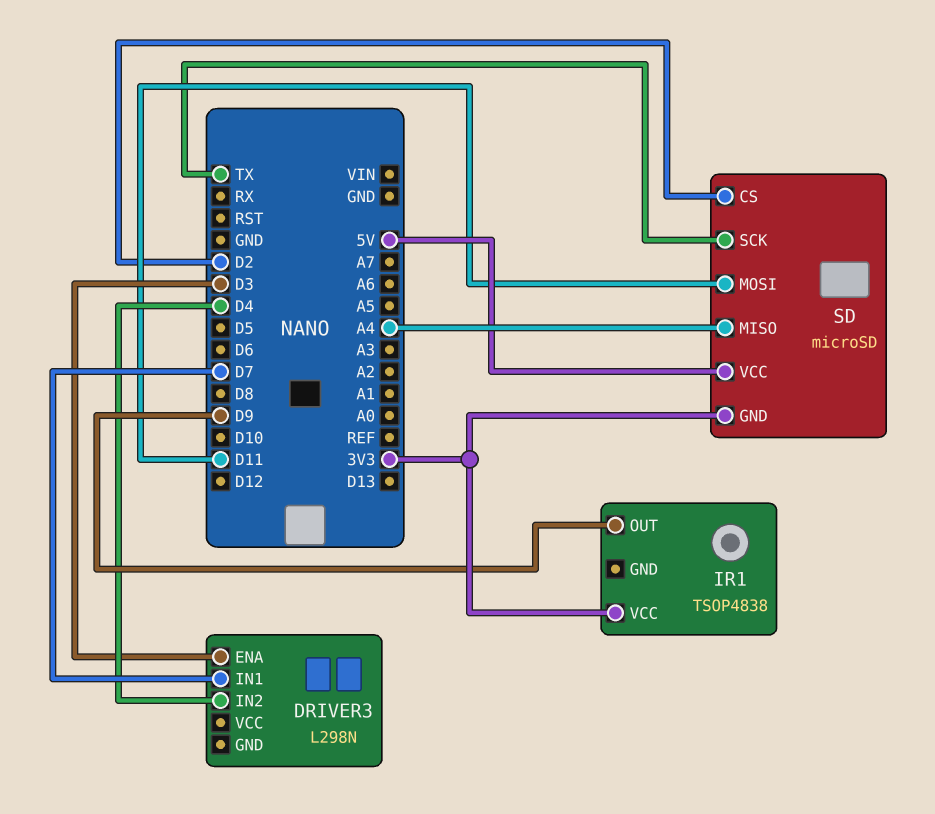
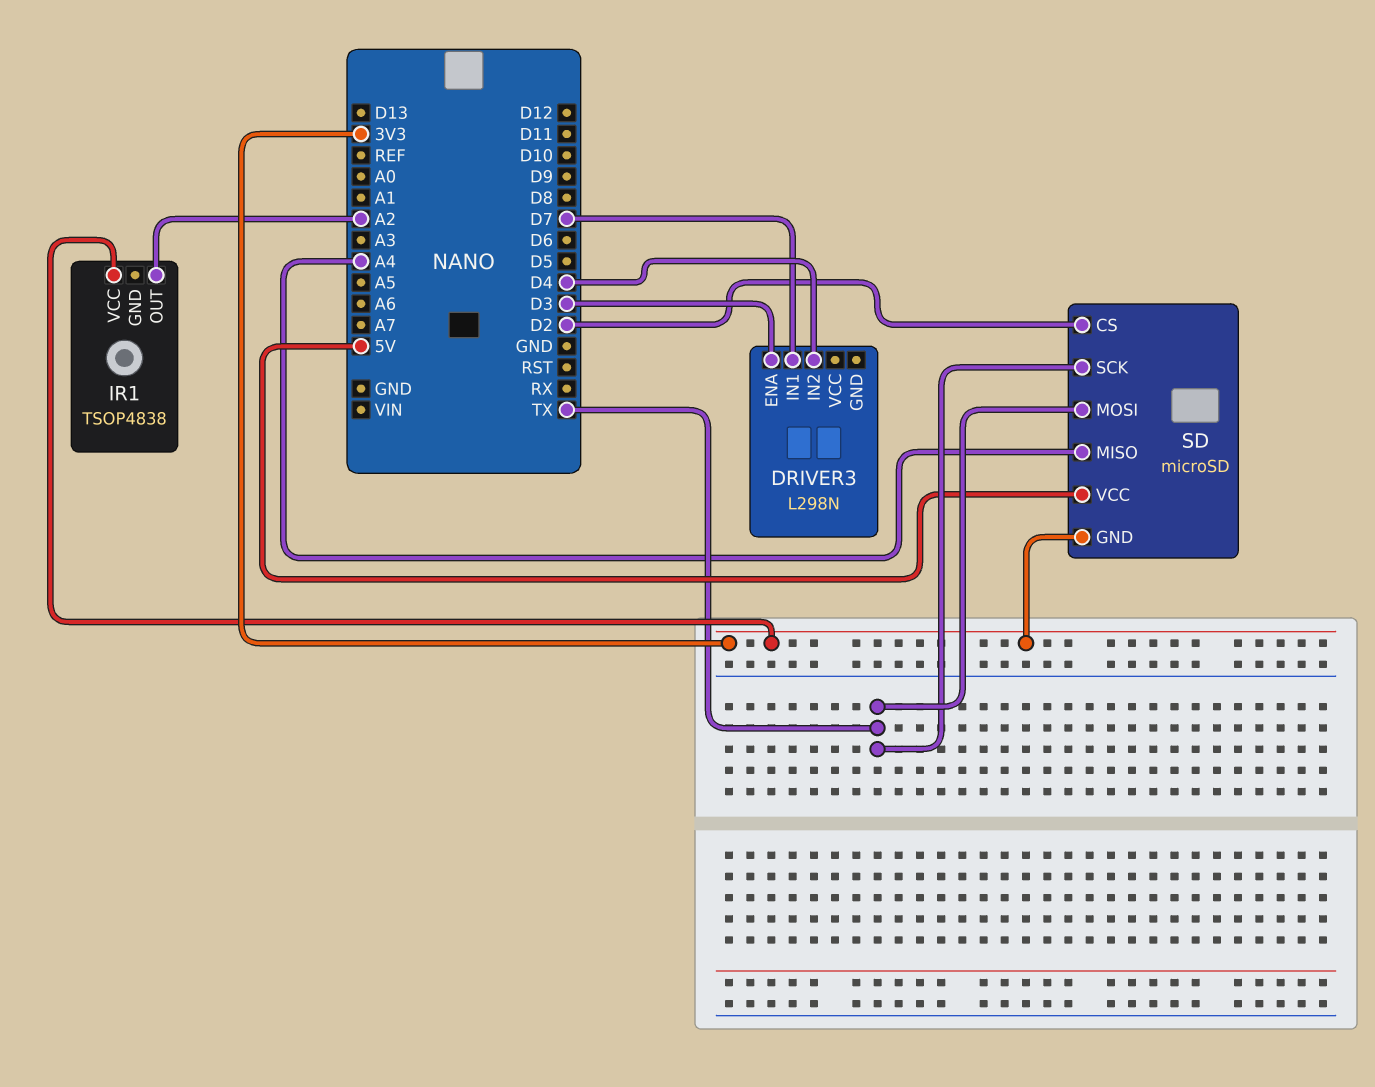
IR1 pin OUT: D9 -> A2
SD pin MOSI: D11 -> TX

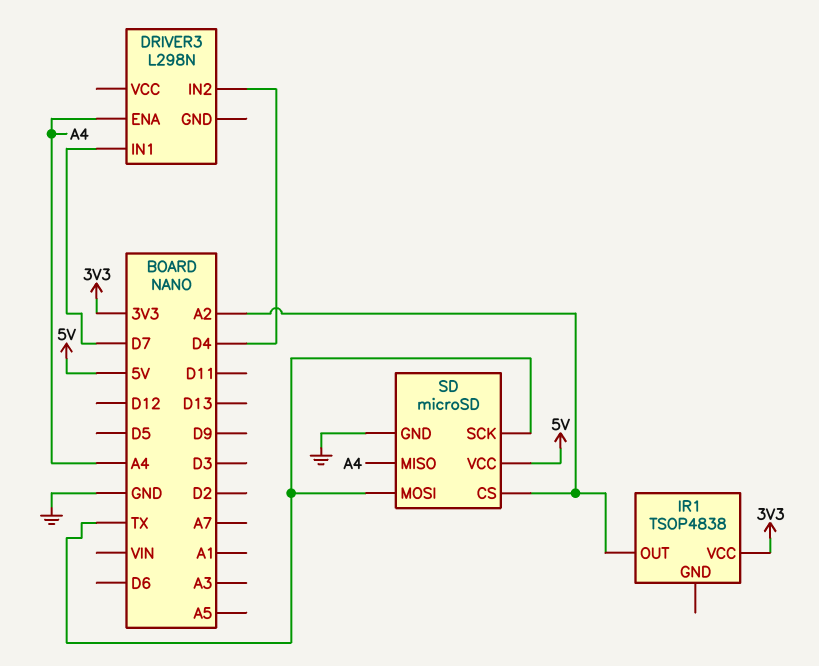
DRIVER3 pin ENA: D3 -> A4
SD pin CS: D2 -> A2
SD pin GND: 3V3 -> GND

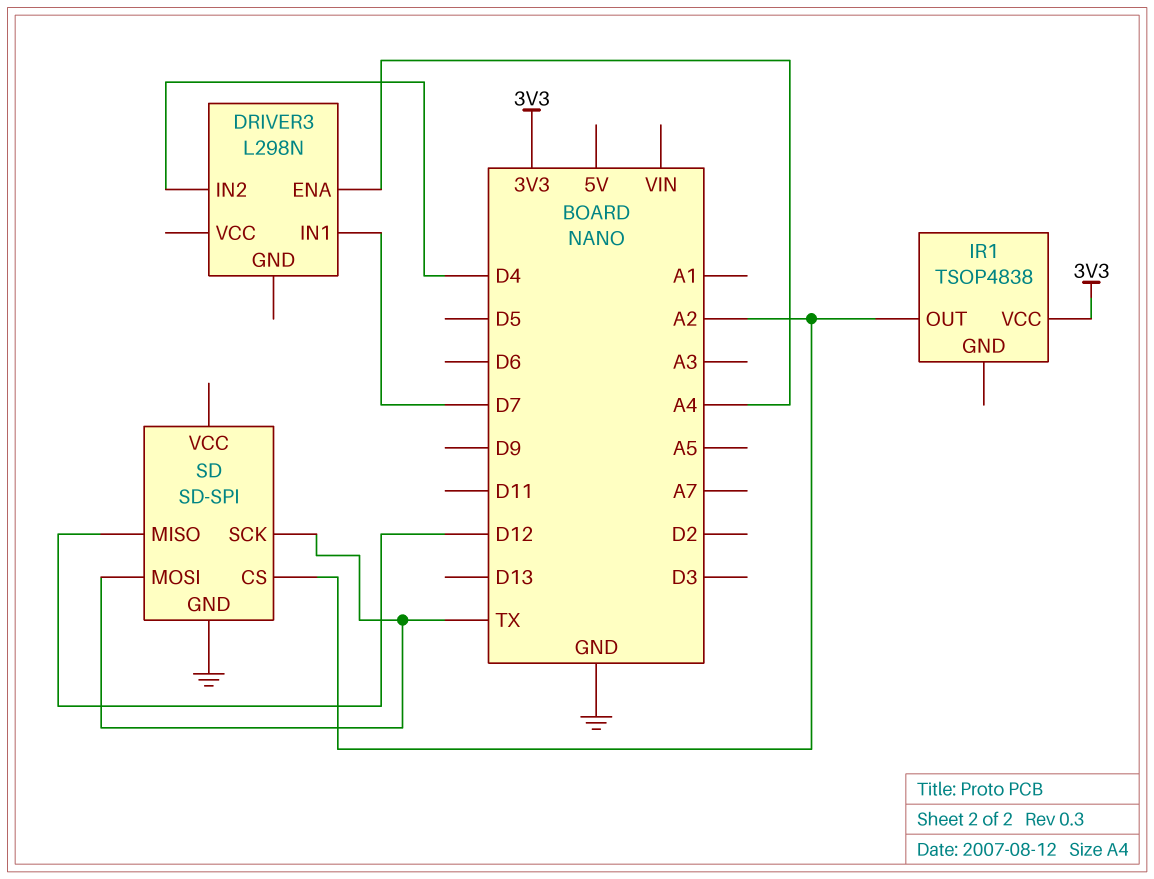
SD: microSD -> SD-SPI
SD pin MISO: A4 -> D12
SD pin VCC: 5V -> none

